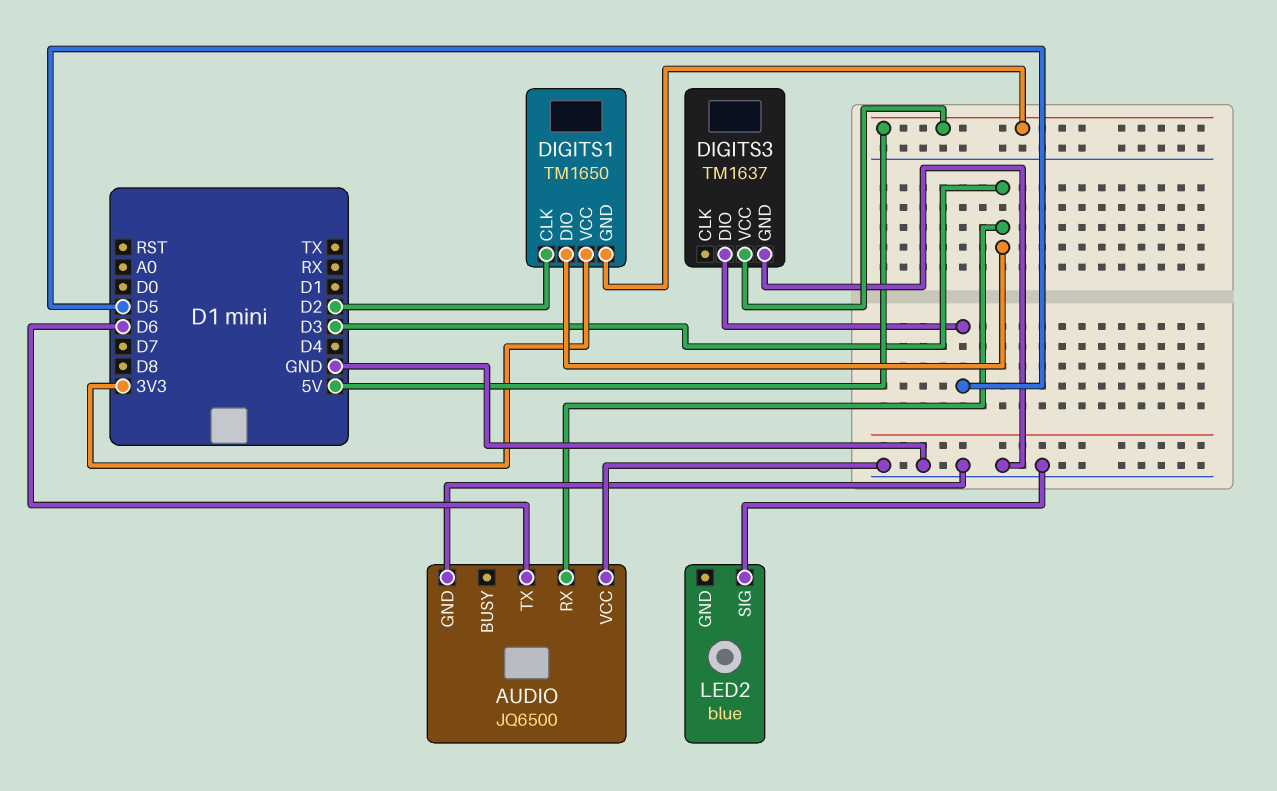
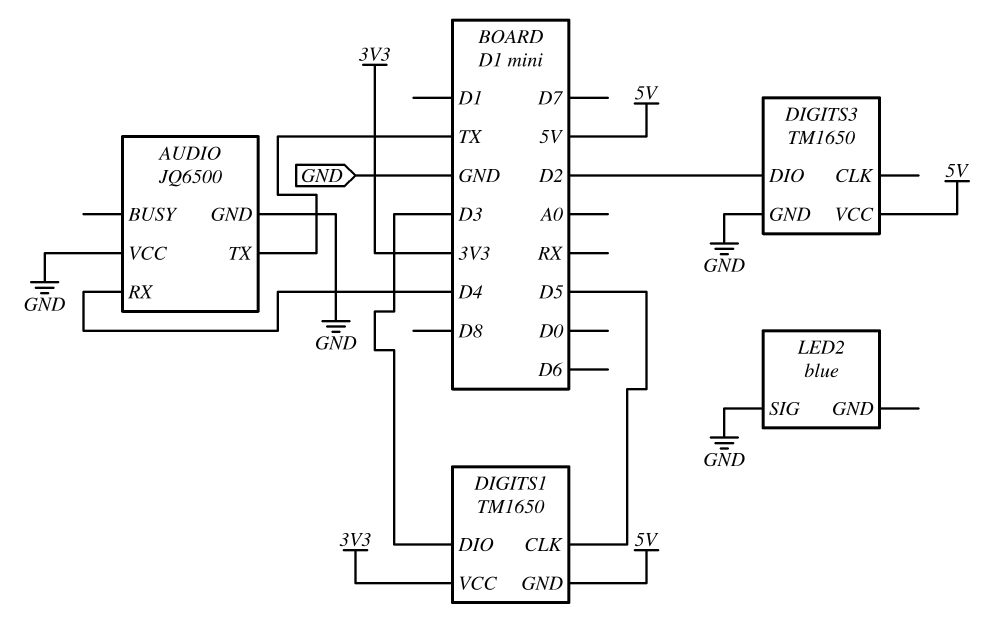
AUDIO pin RX: D3 -> D4
AUDIO pin TX: D6 -> TX
DIGITS1 pin CLK: D2 -> D5
DIGITS3: TM1637 -> TM1650
DIGITS3 pin DIO: D5 -> D2

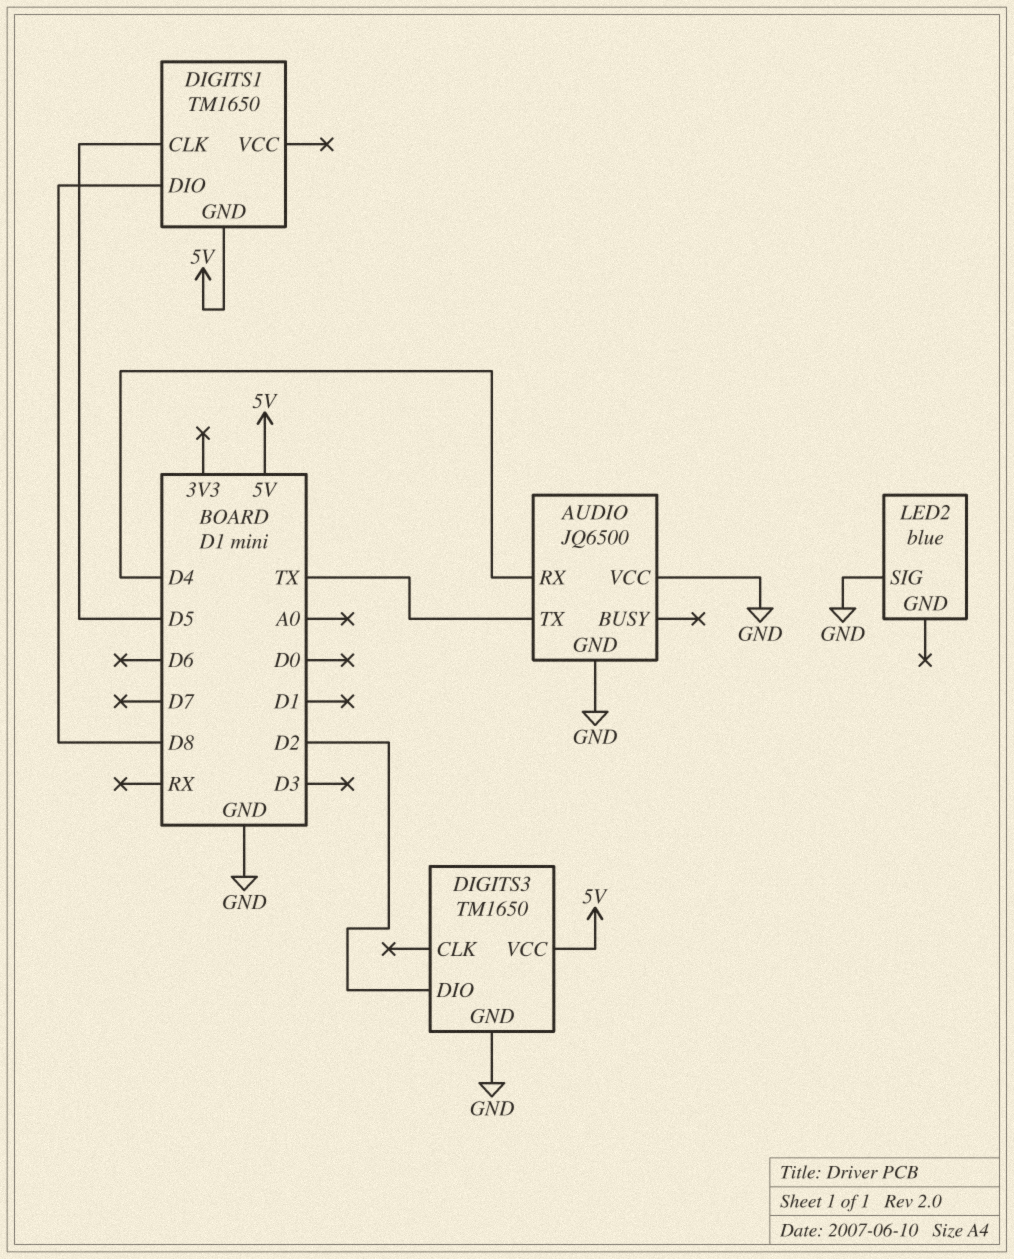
DIGITS1 pin DIO: D3 -> D8
DIGITS1 pin VCC: 3V3 -> none

